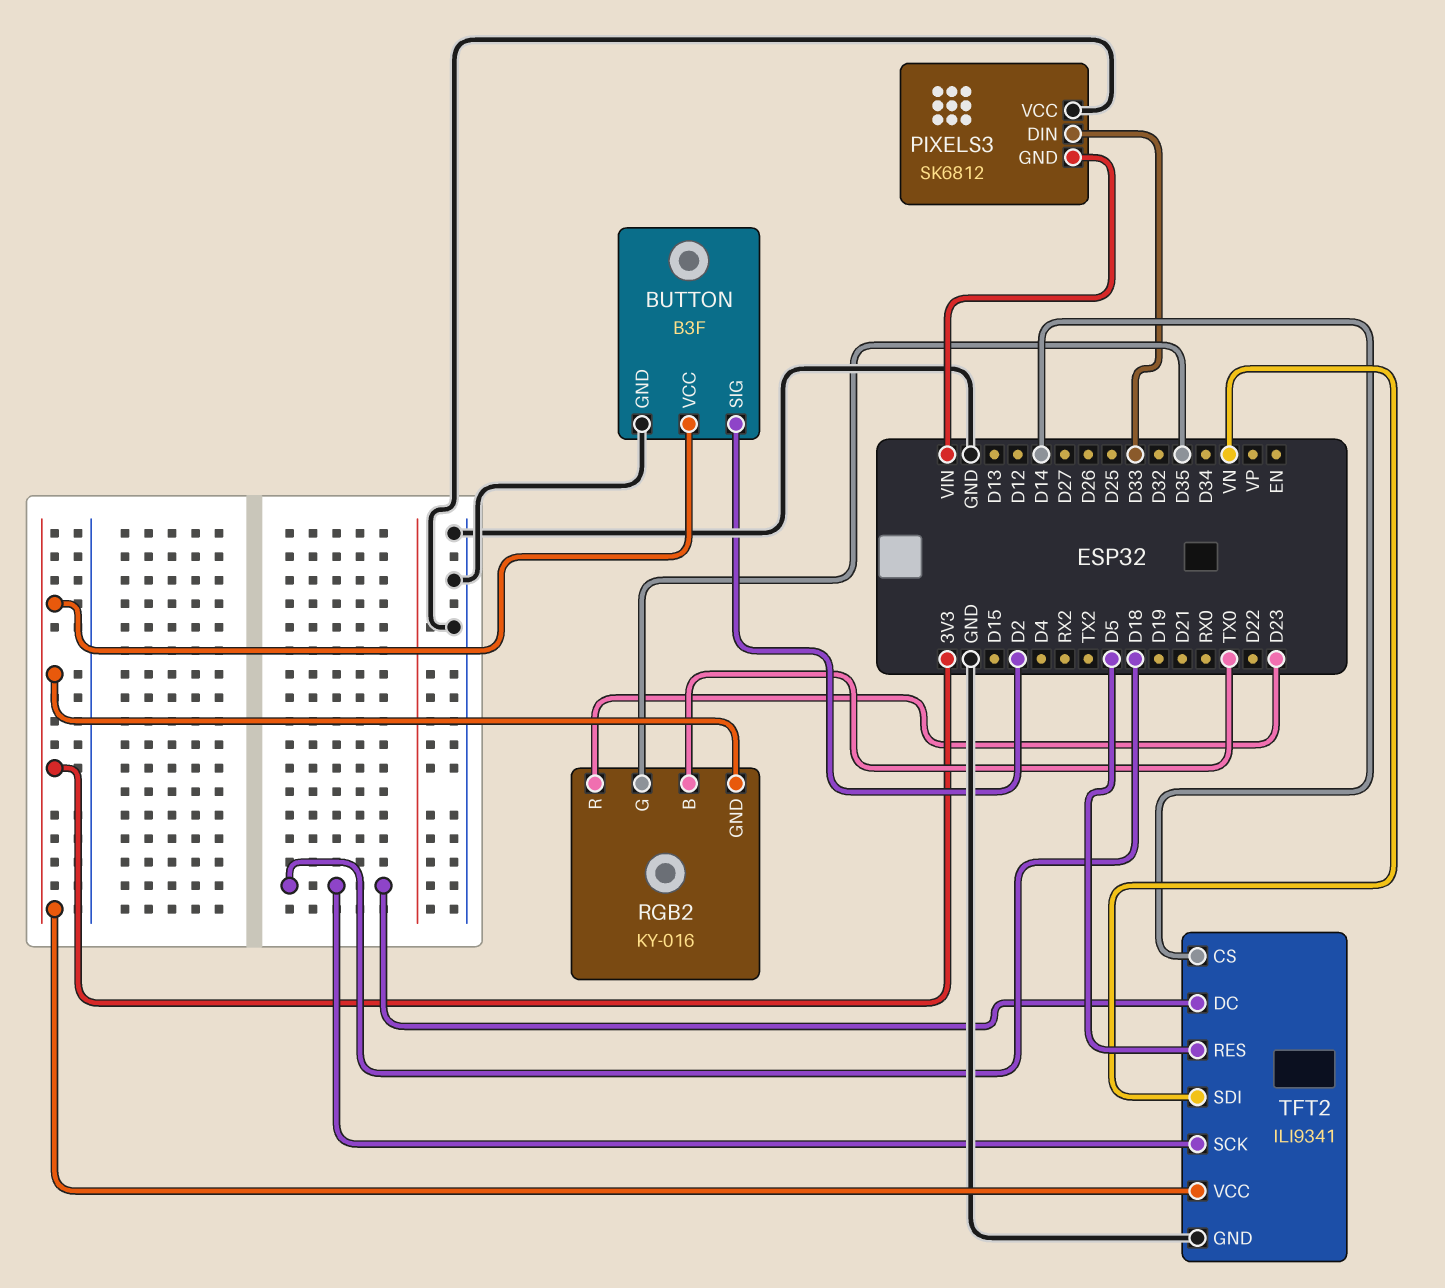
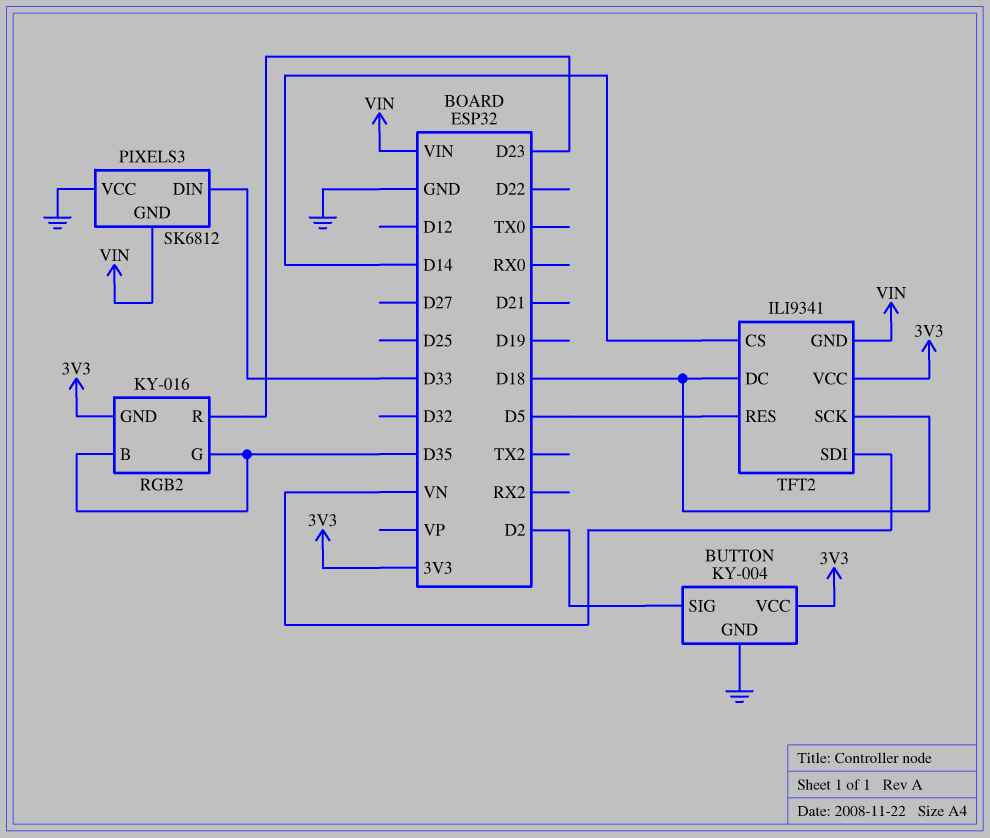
BUTTON: B3F -> KY-004
RGB2 pin B: TX0 -> D35
TFT2 pin GND: GND -> VIN

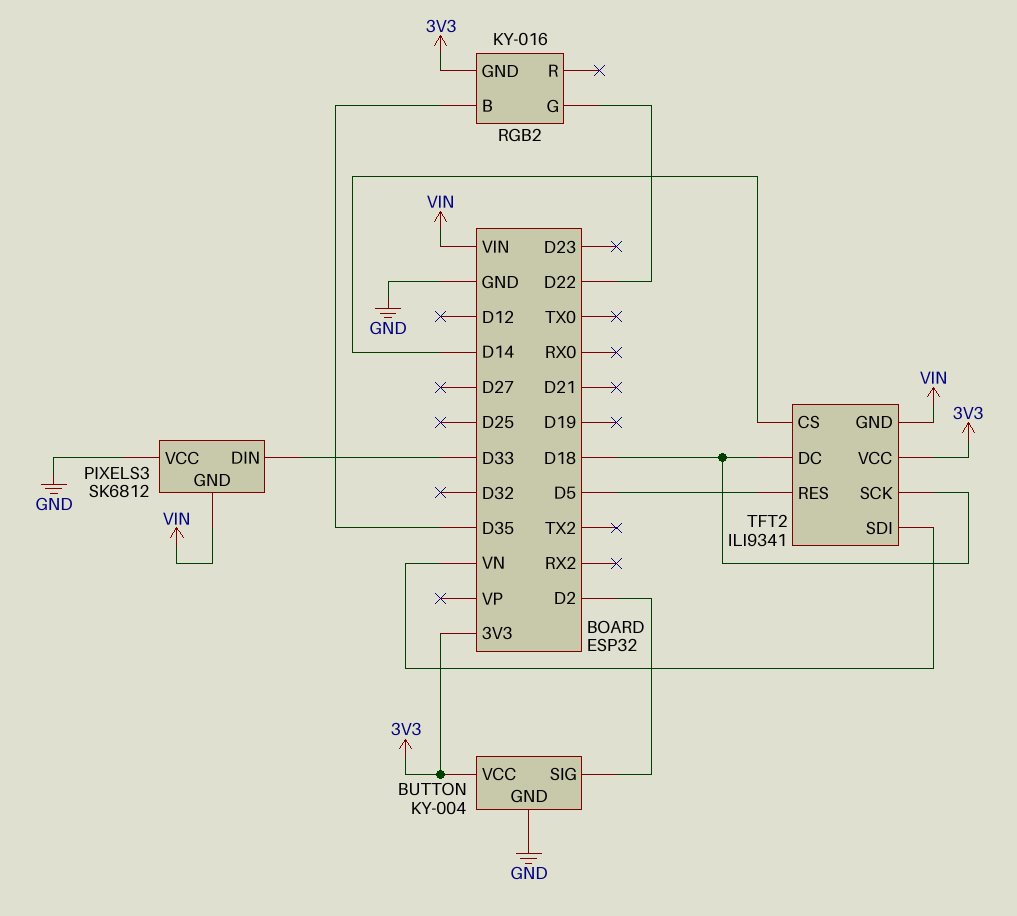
RGB2 pin G: D35 -> D22
RGB2 pin R: D23 -> none

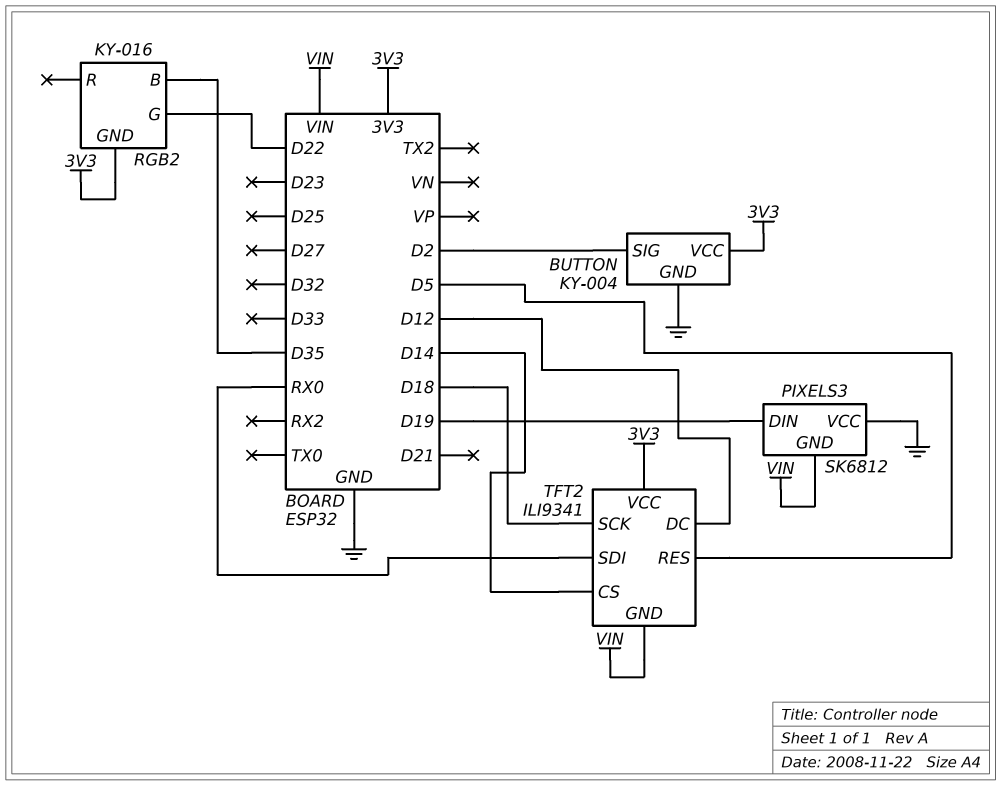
PIXELS3 pin DIN: D33 -> D19
TFT2 pin DC: D18 -> D12
TFT2 pin SDI: VN -> RX0

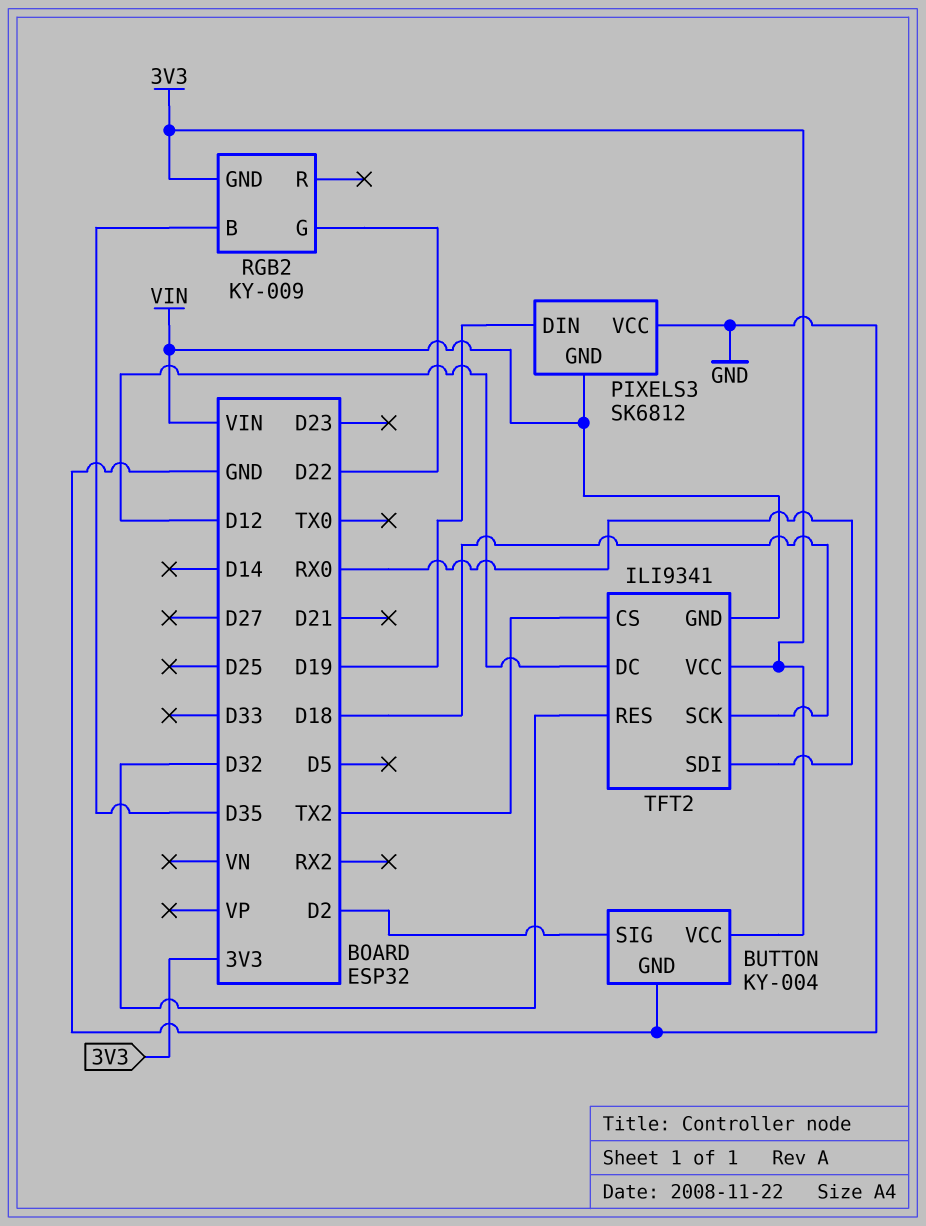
RGB2: KY-016 -> KY-009
TFT2 pin CS: D14 -> TX2
TFT2 pin RES: D5 -> D32

